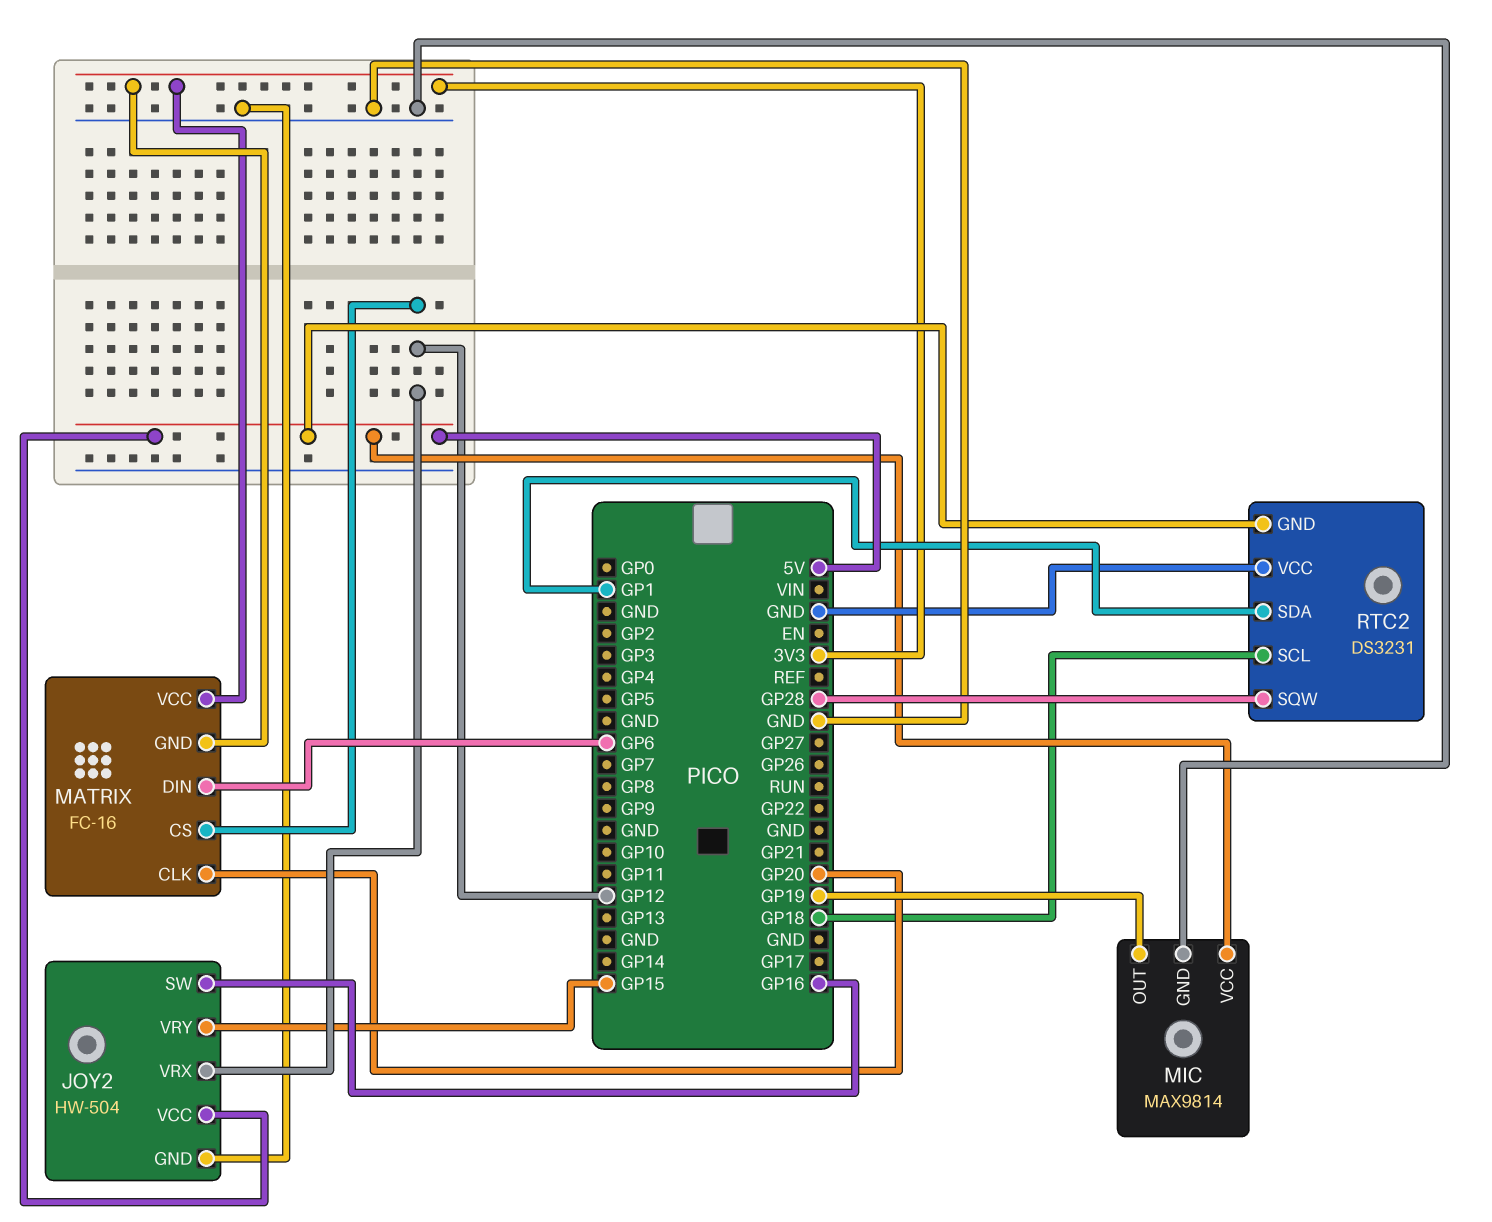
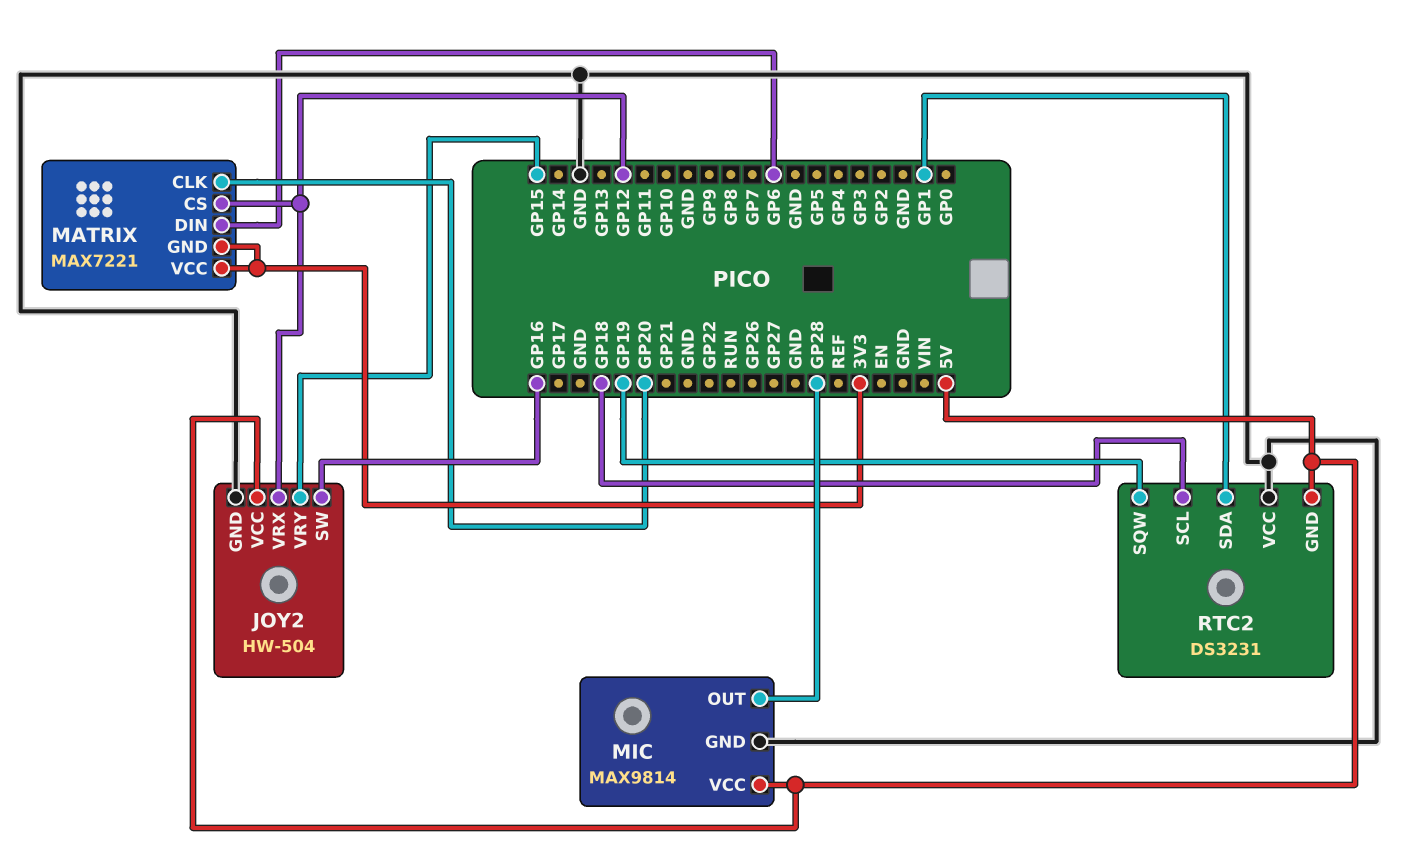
MATRIX: FC-16 -> MAX7221
MIC pin OUT: GP19 -> GP28
RTC2 pin SQW: GP28 -> GP19

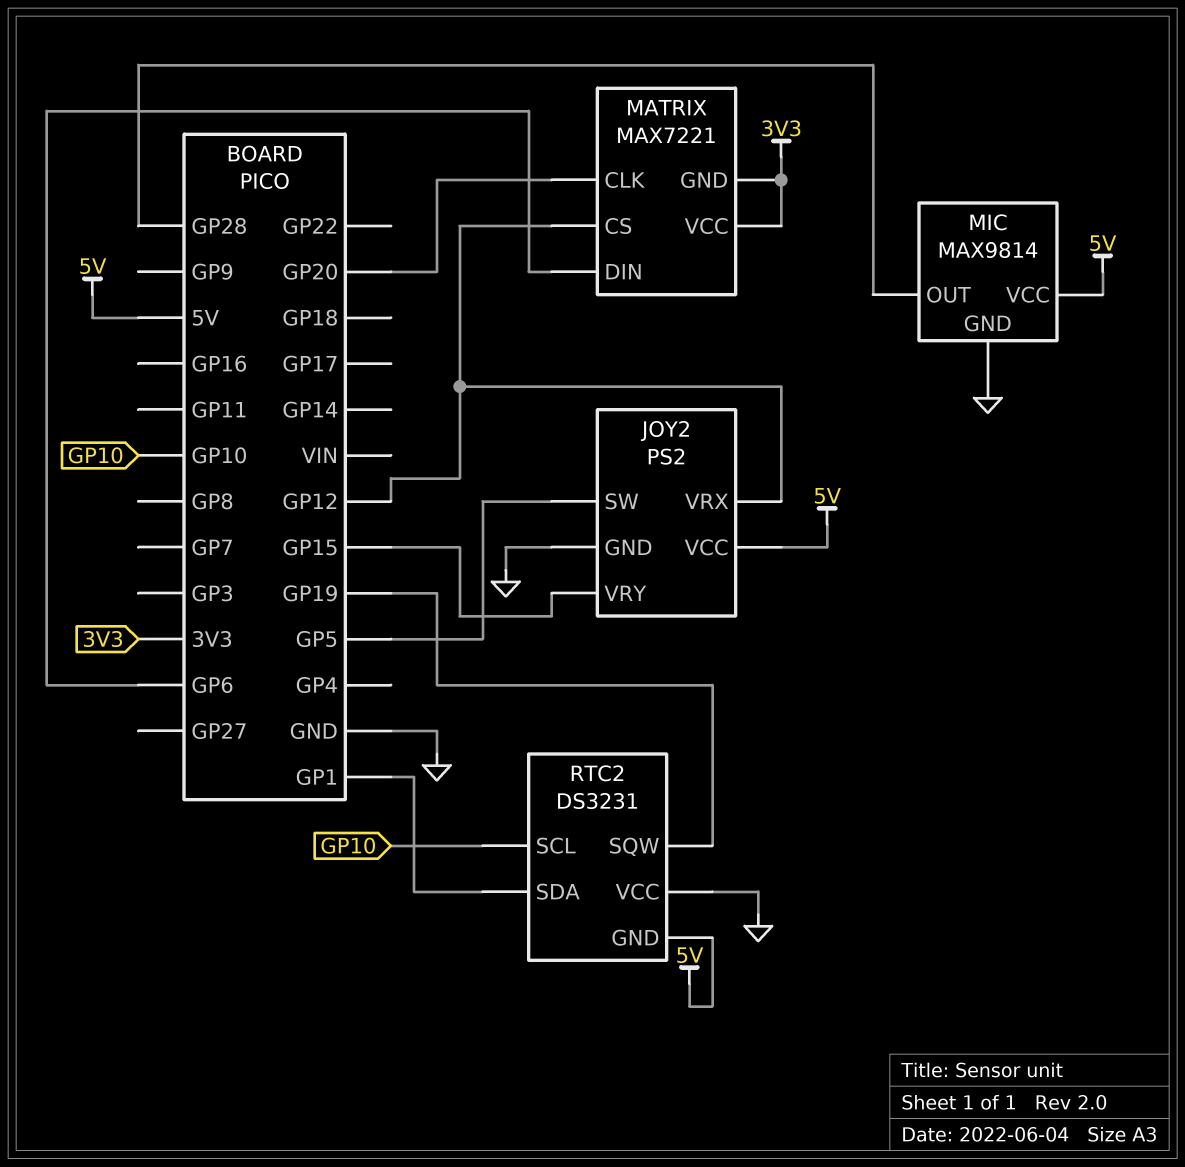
JOY2: HW-504 -> PS2
JOY2 pin SW: GP16 -> GP5
RTC2 pin SCL: GP18 -> GP10

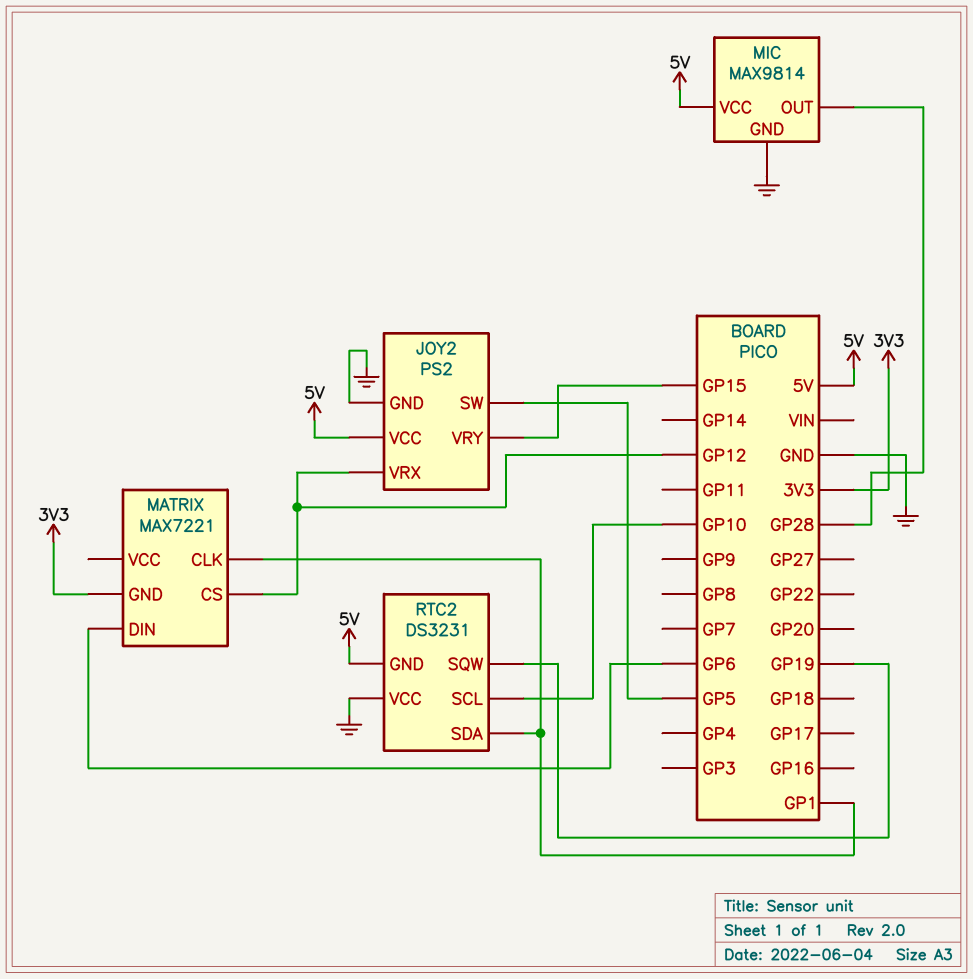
MATRIX pin CLK: GP20 -> GP1
MATRIX pin VCC: 3V3 -> none

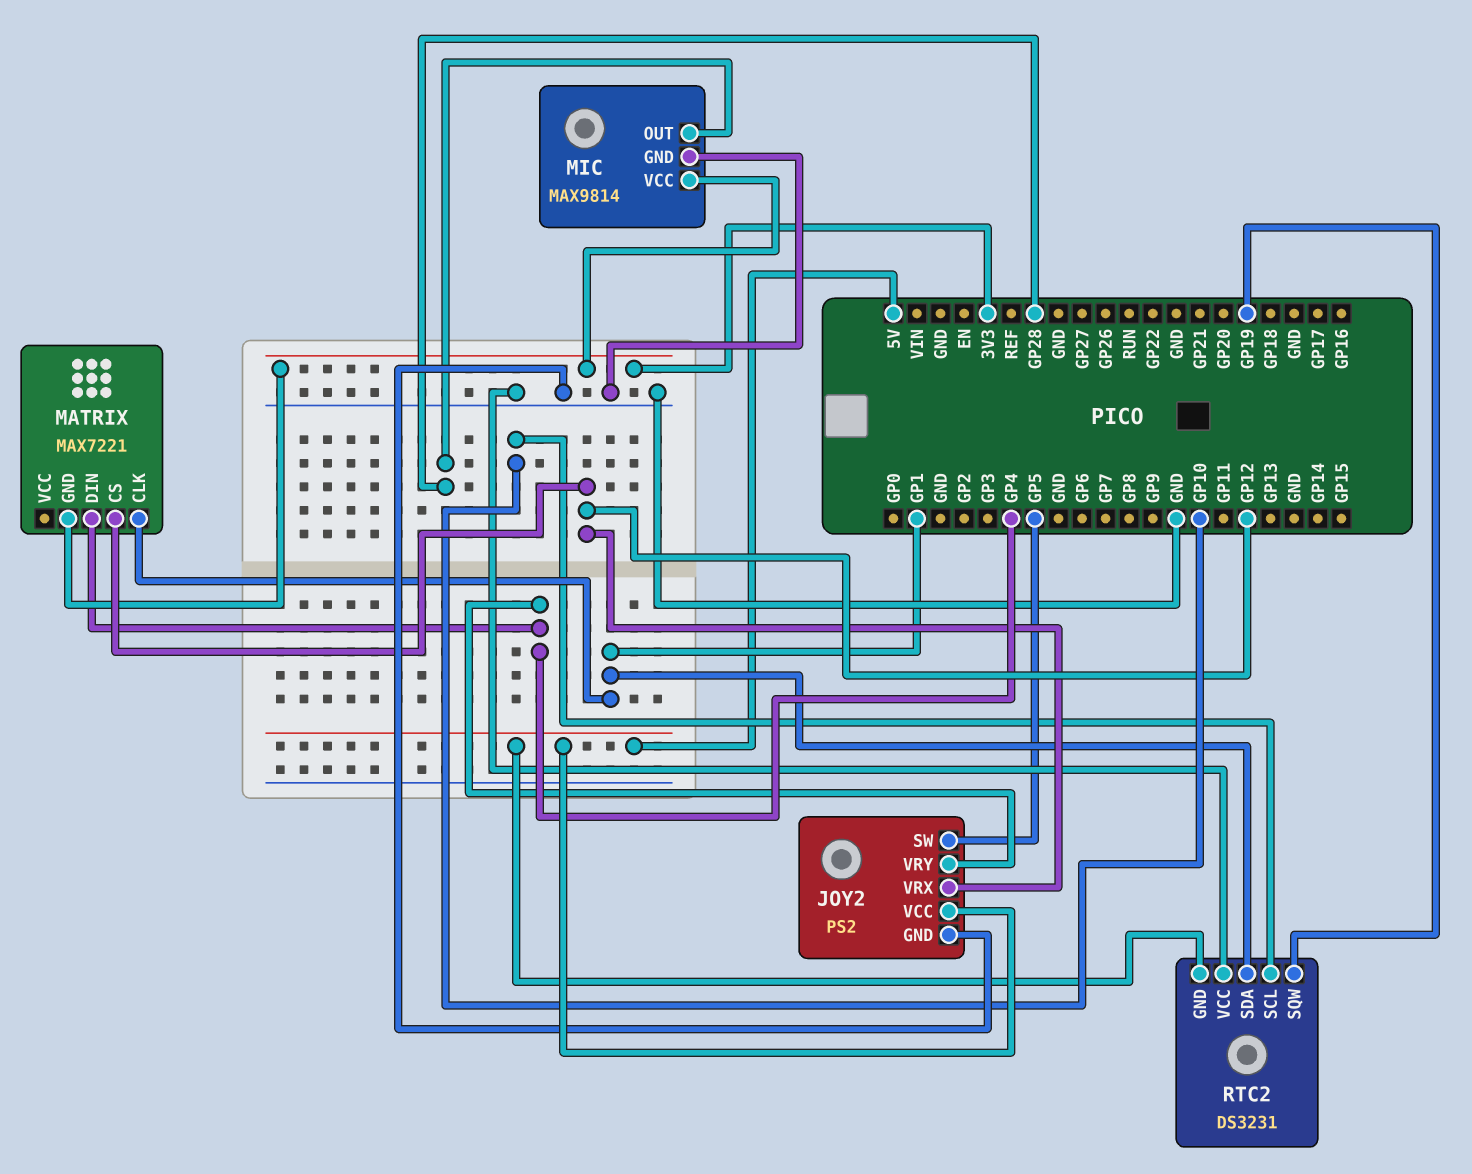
JOY2 pin VRY: GP15 -> GP4
MATRIX pin DIN: GP6 -> GP4
MIC pin VCC: 5V -> 3V3

